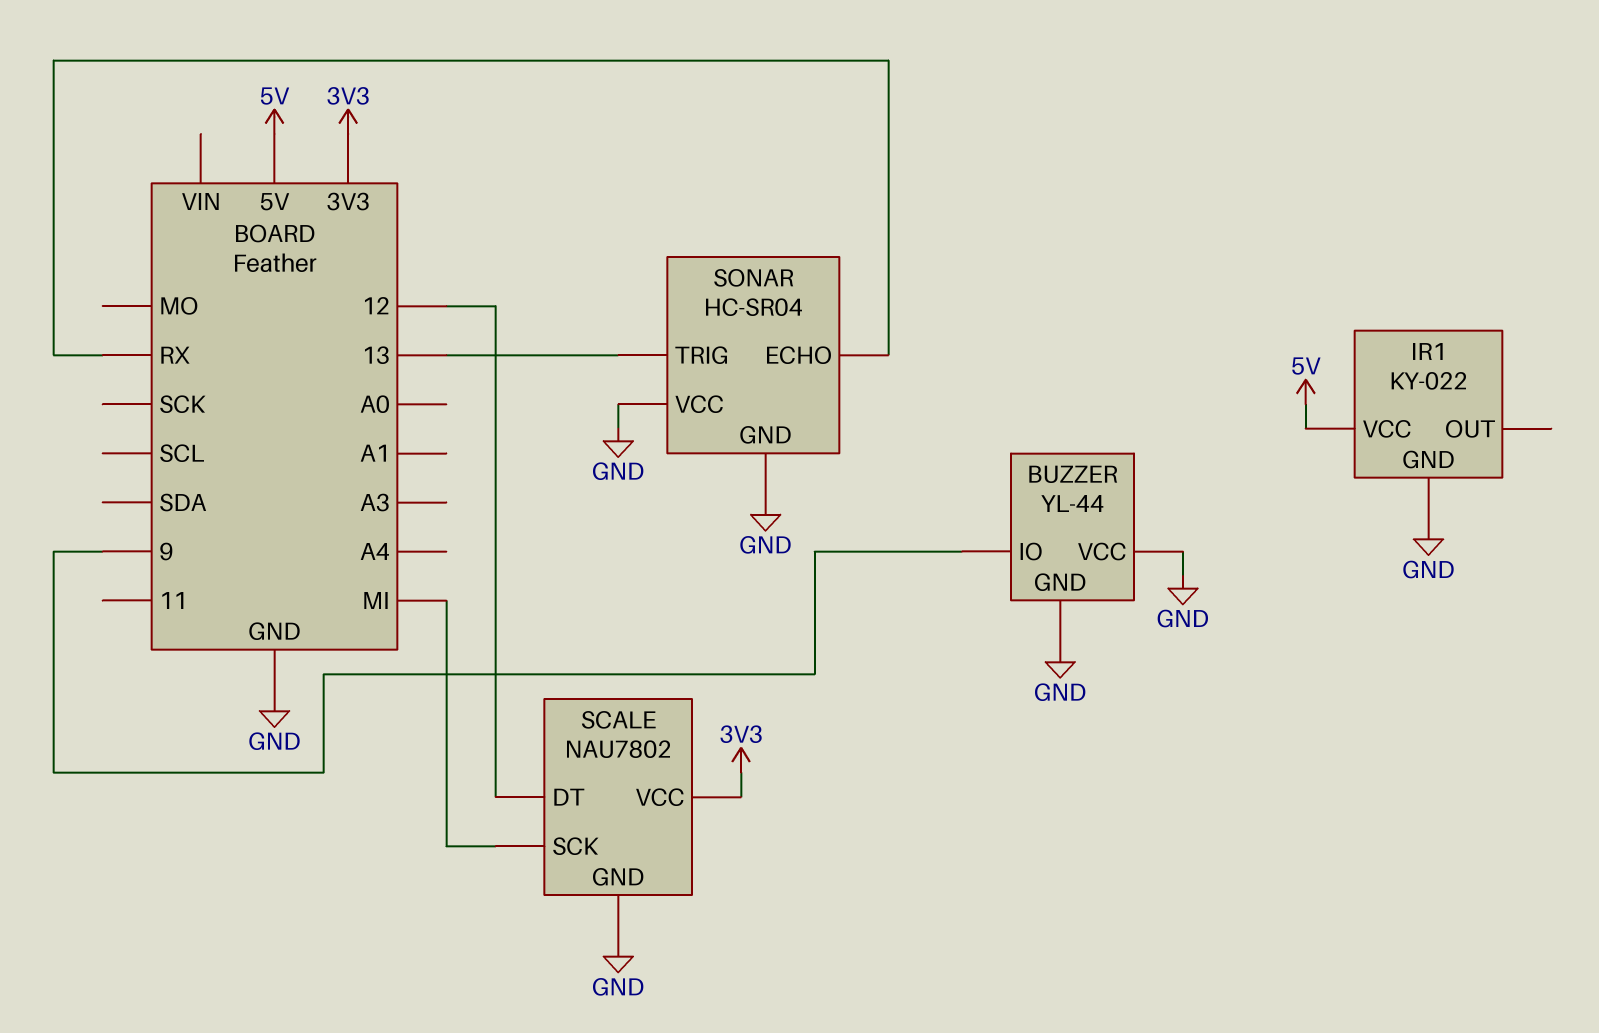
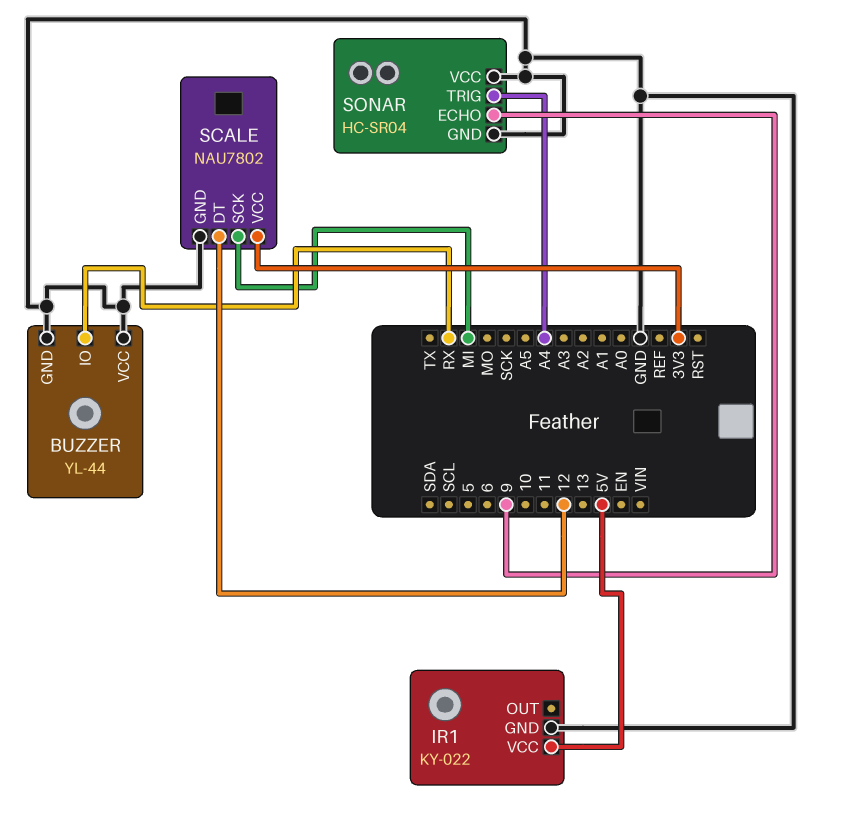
BUZZER pin IO: 9 -> RX
SONAR pin ECHO: RX -> 9
SONAR pin TRIG: 13 -> A4

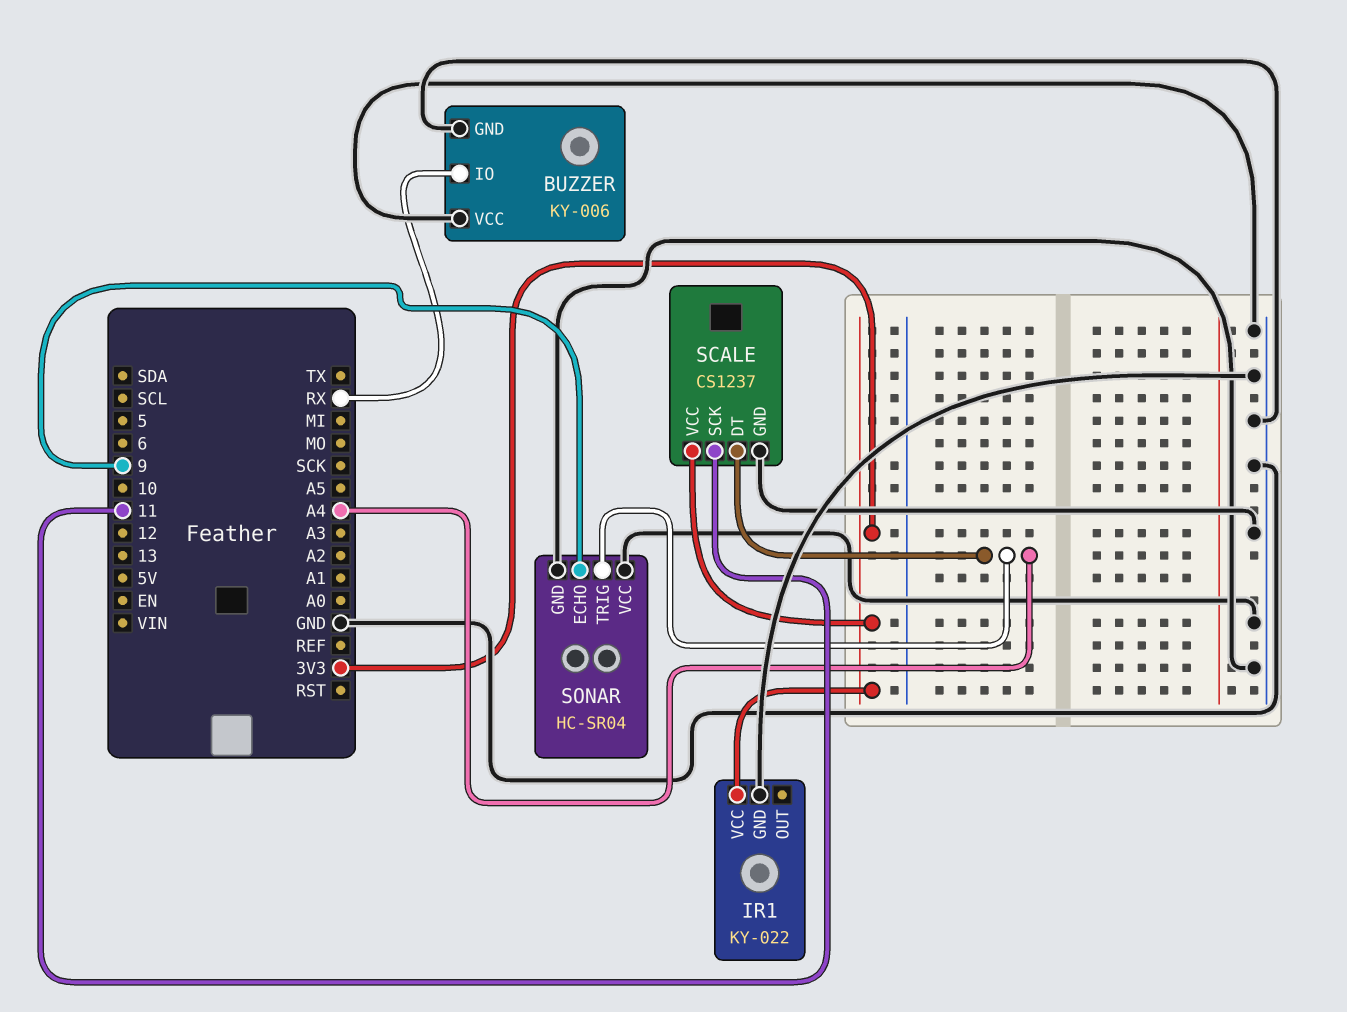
BUZZER: YL-44 -> KY-006
IR1 pin VCC: 5V -> 3V3
SCALE: NAU7802 -> CS1237
SCALE pin DT: 12 -> A4
SCALE pin SCK: MI -> 11

